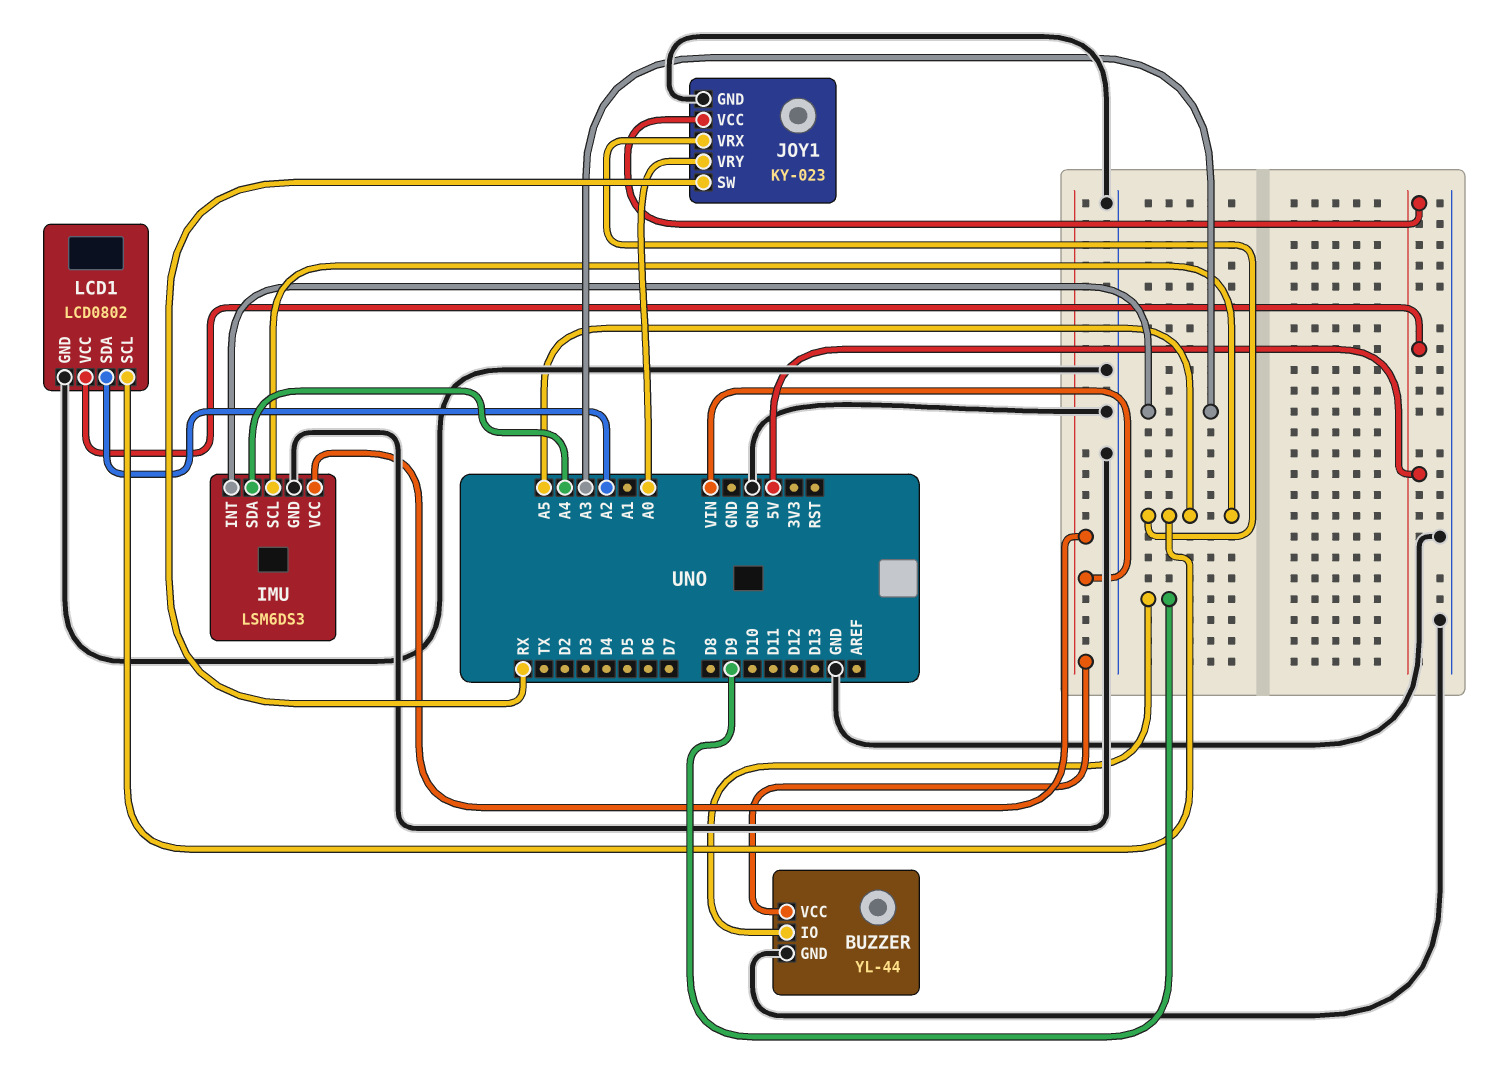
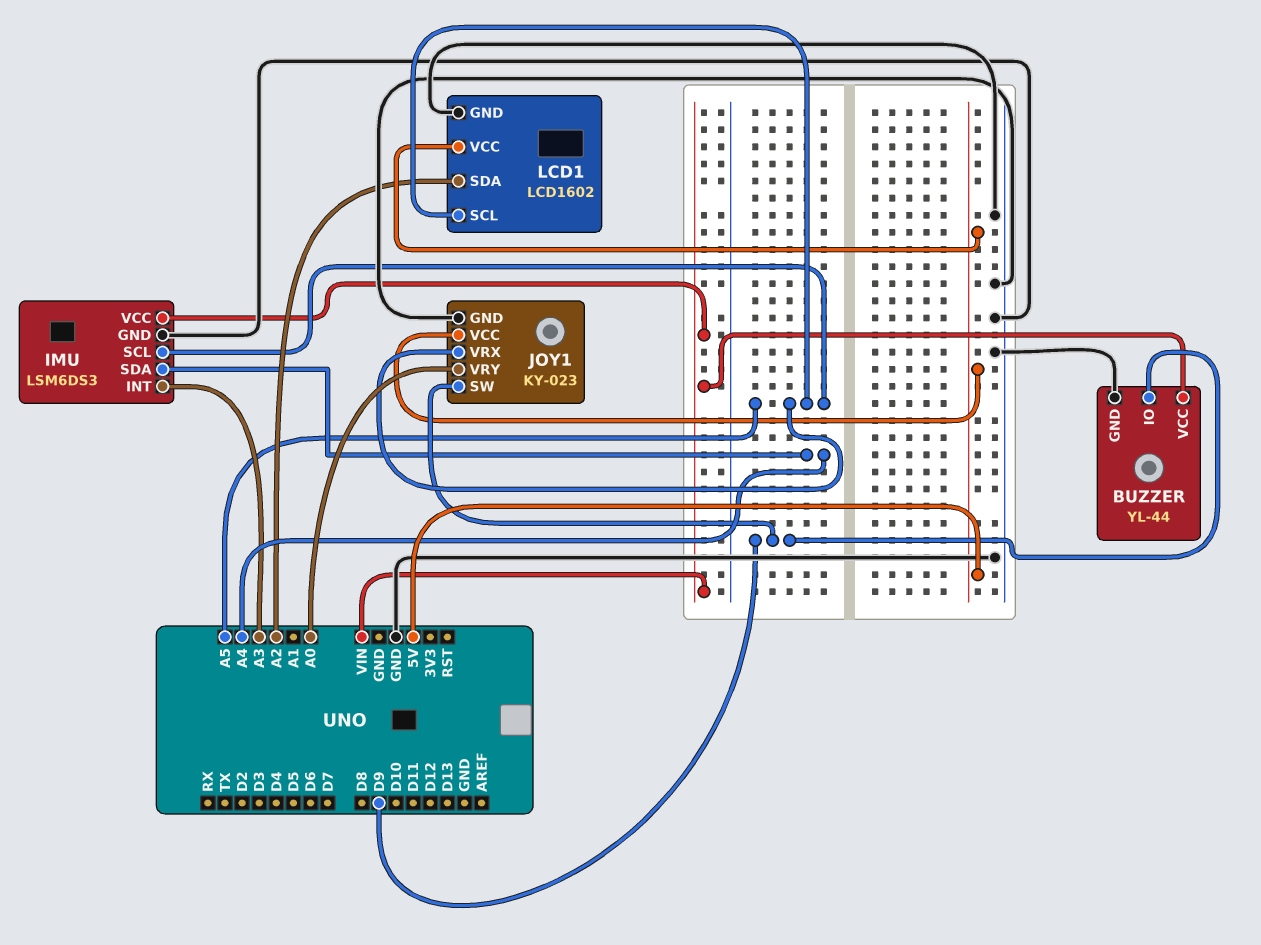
JOY1 pin SW: RX -> D9
LCD1: LCD0802 -> LCD1602

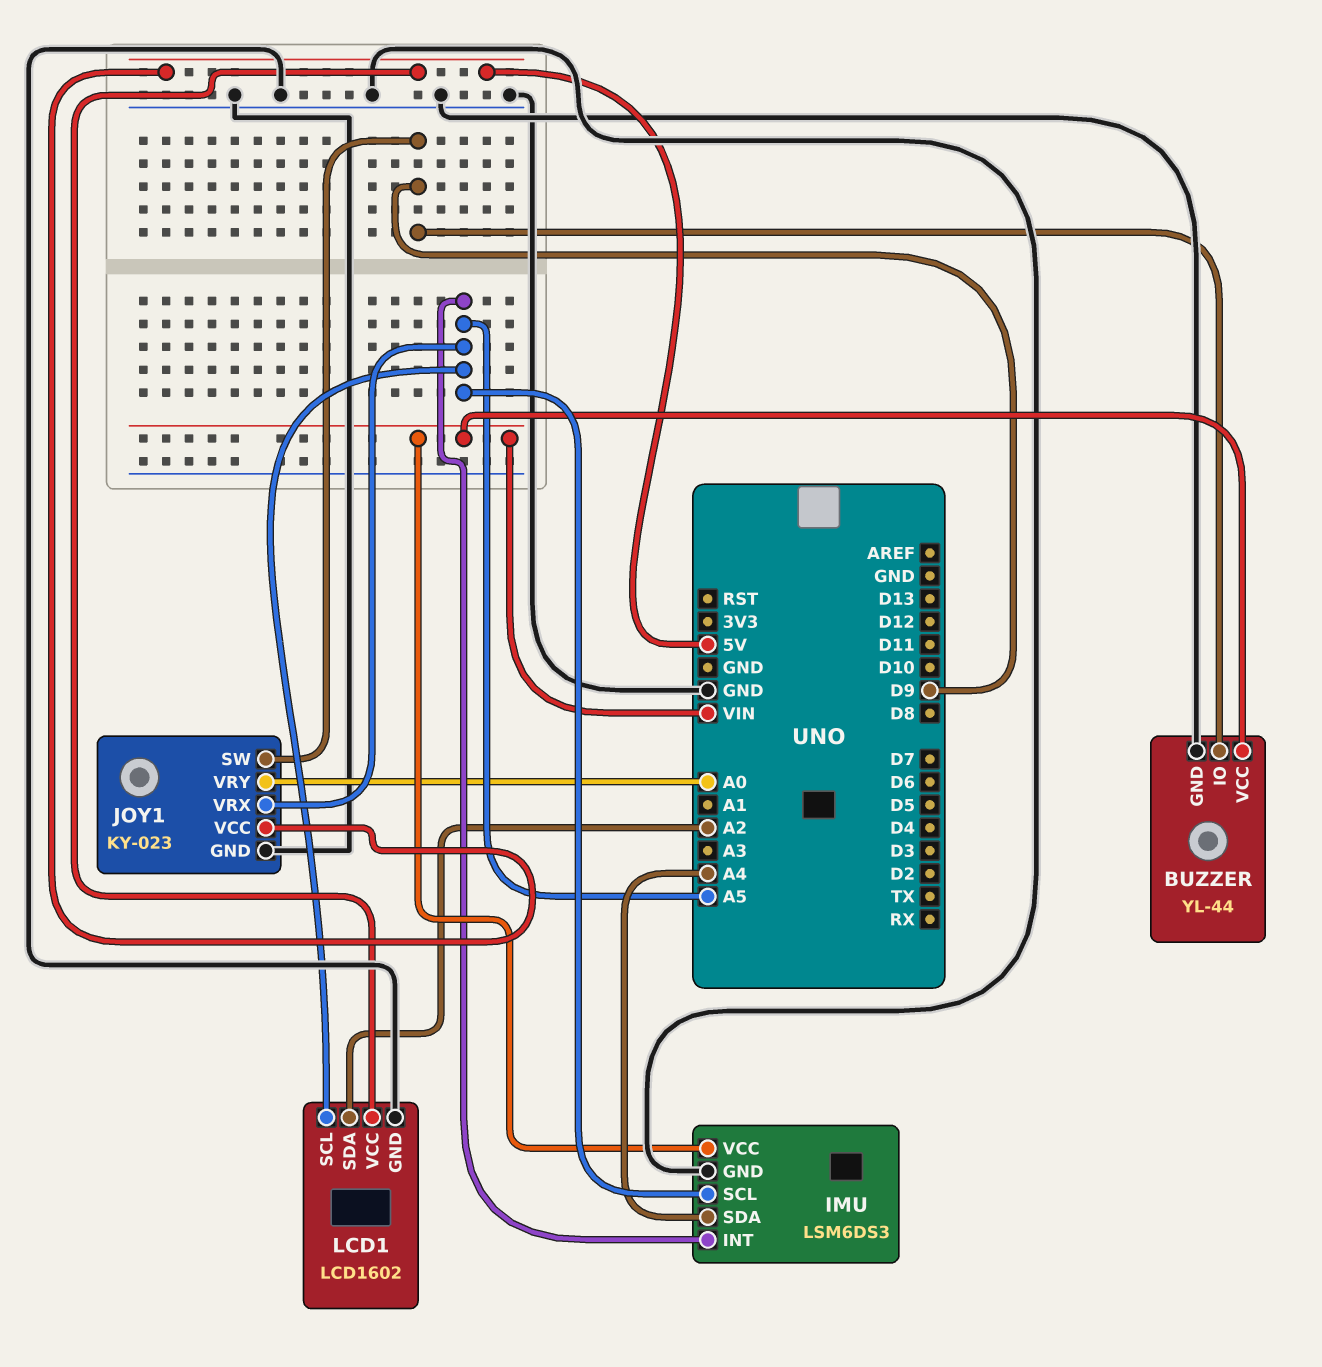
IMU pin INT: A3 -> A5

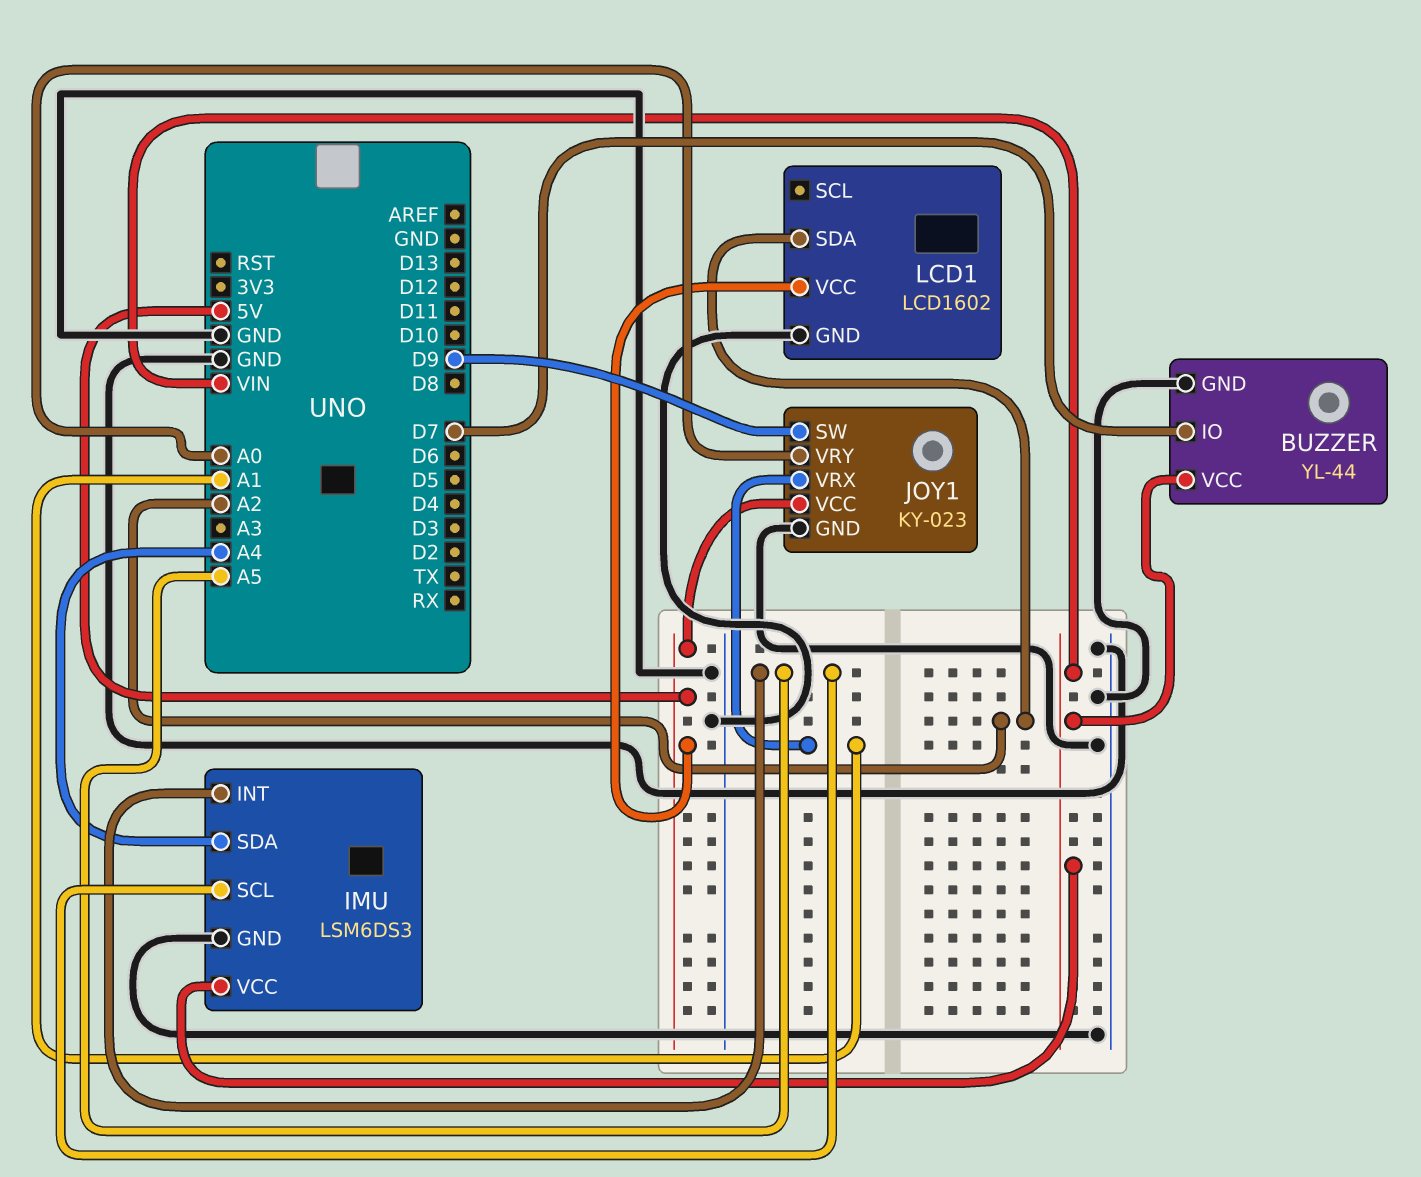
BUZZER pin IO: D9 -> D7
JOY1 pin VRX: A5 -> A1
LCD1 pin SCL: A5 -> none

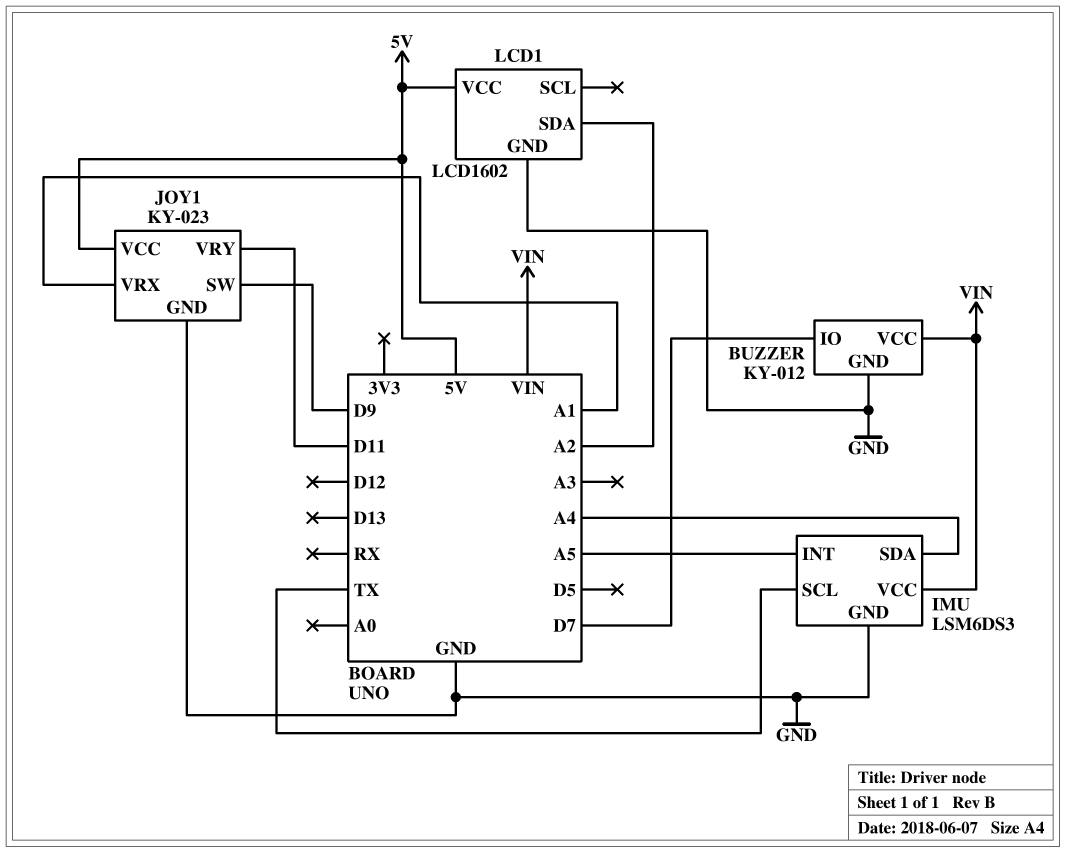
BUZZER: YL-44 -> KY-012
IMU pin SCL: A5 -> TX
JOY1 pin VRY: A0 -> D11

